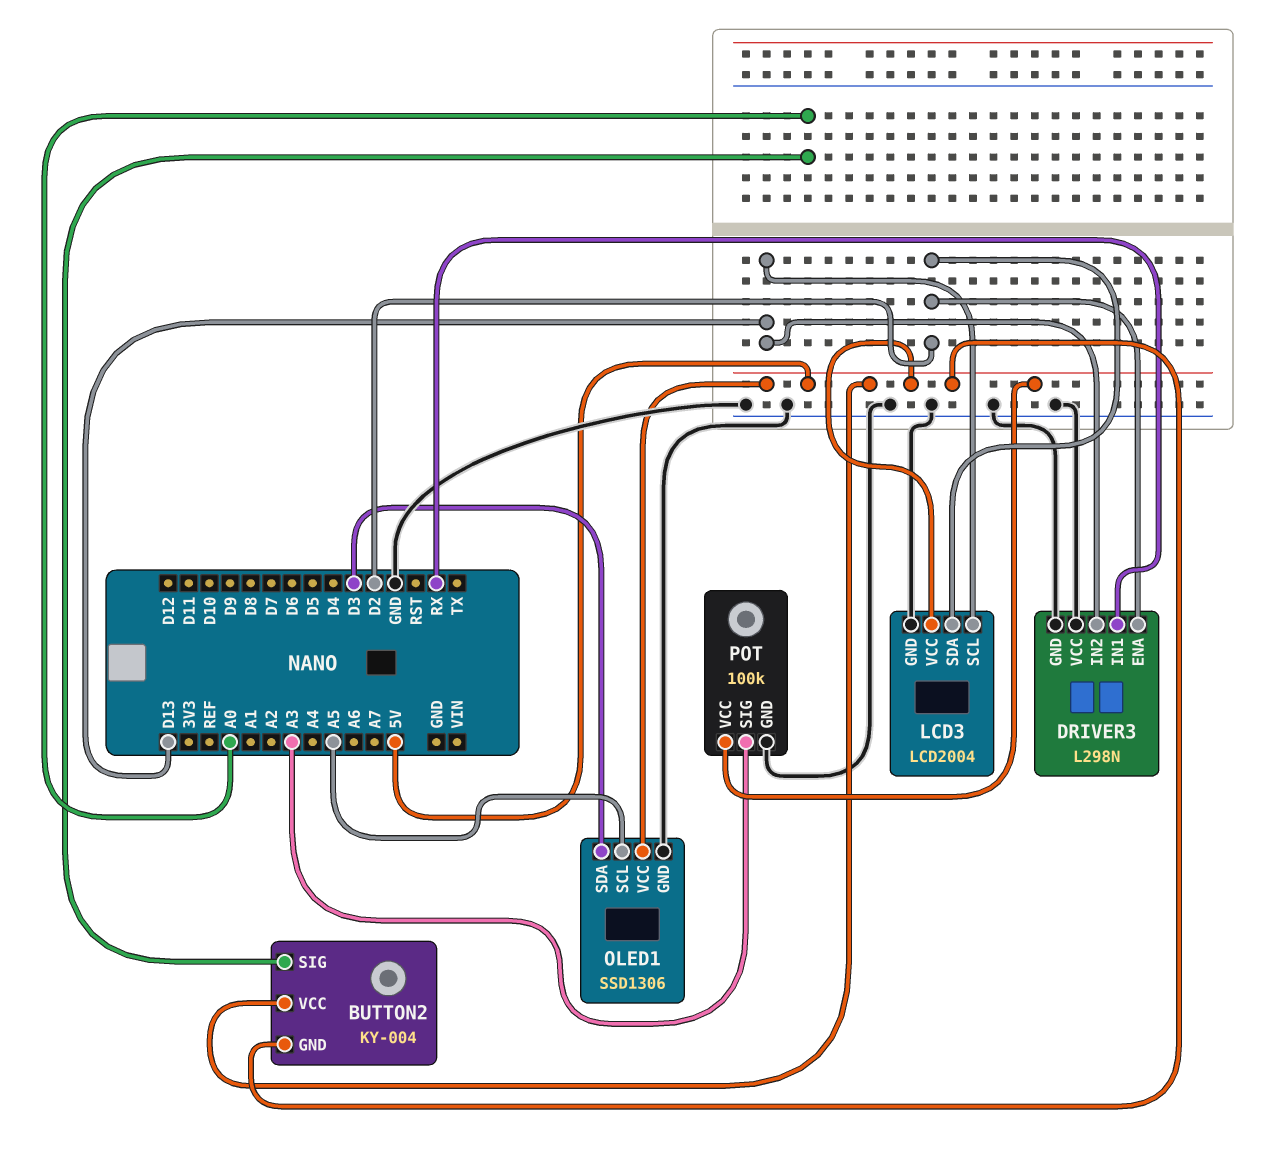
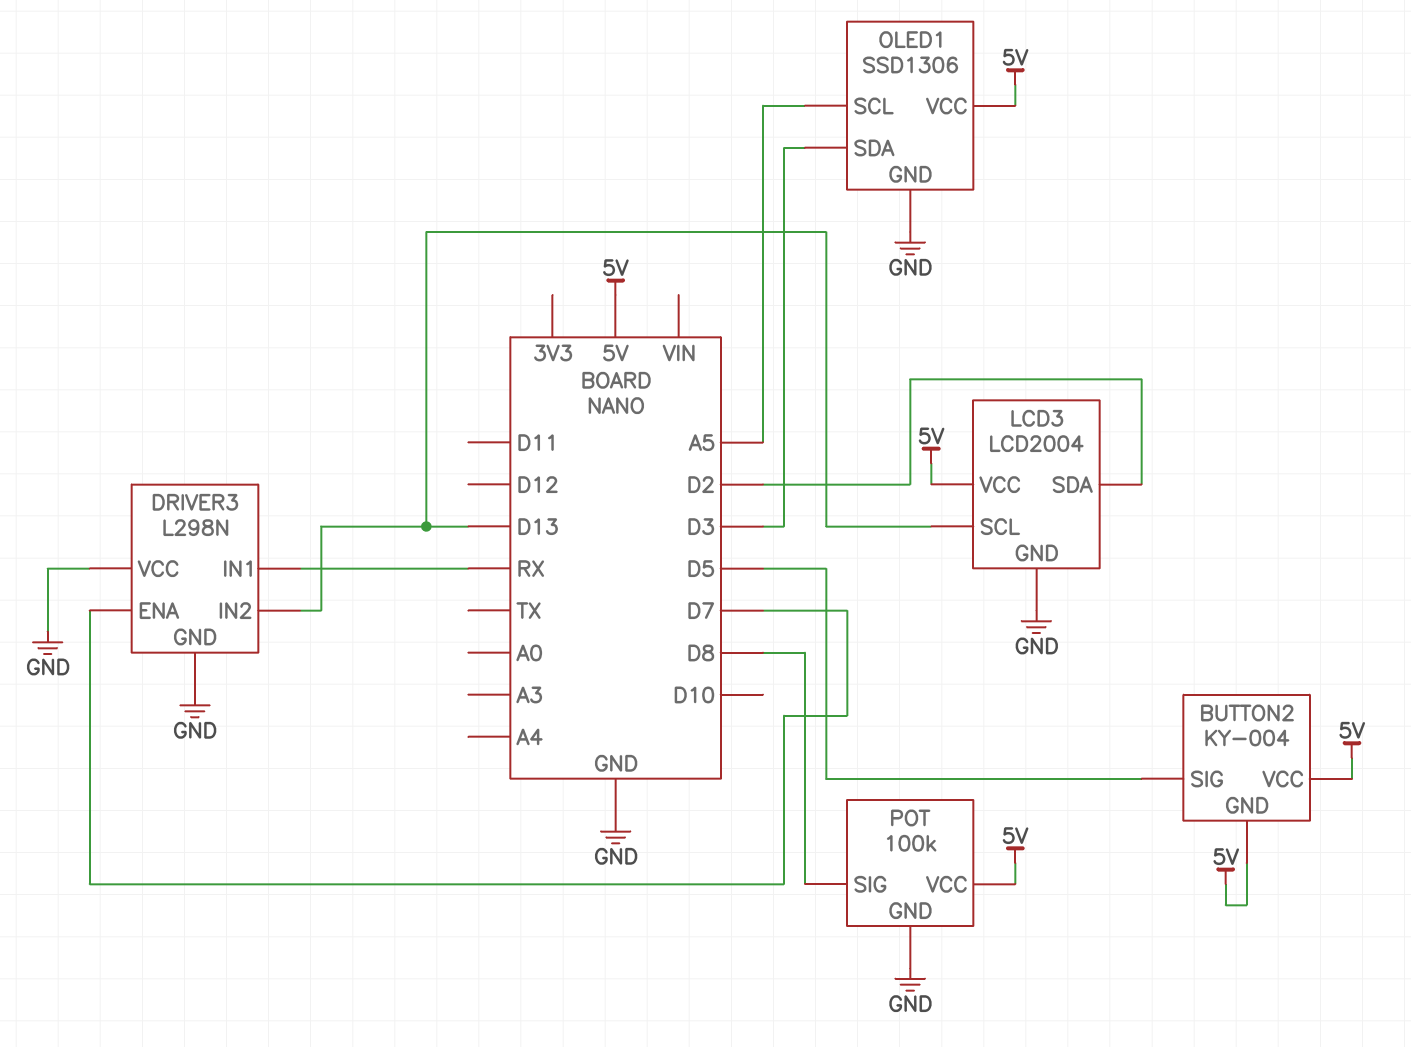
BUTTON2 pin SIG: A0 -> D5
DRIVER3 pin ENA: D2 -> D7
POT pin SIG: A3 -> D8

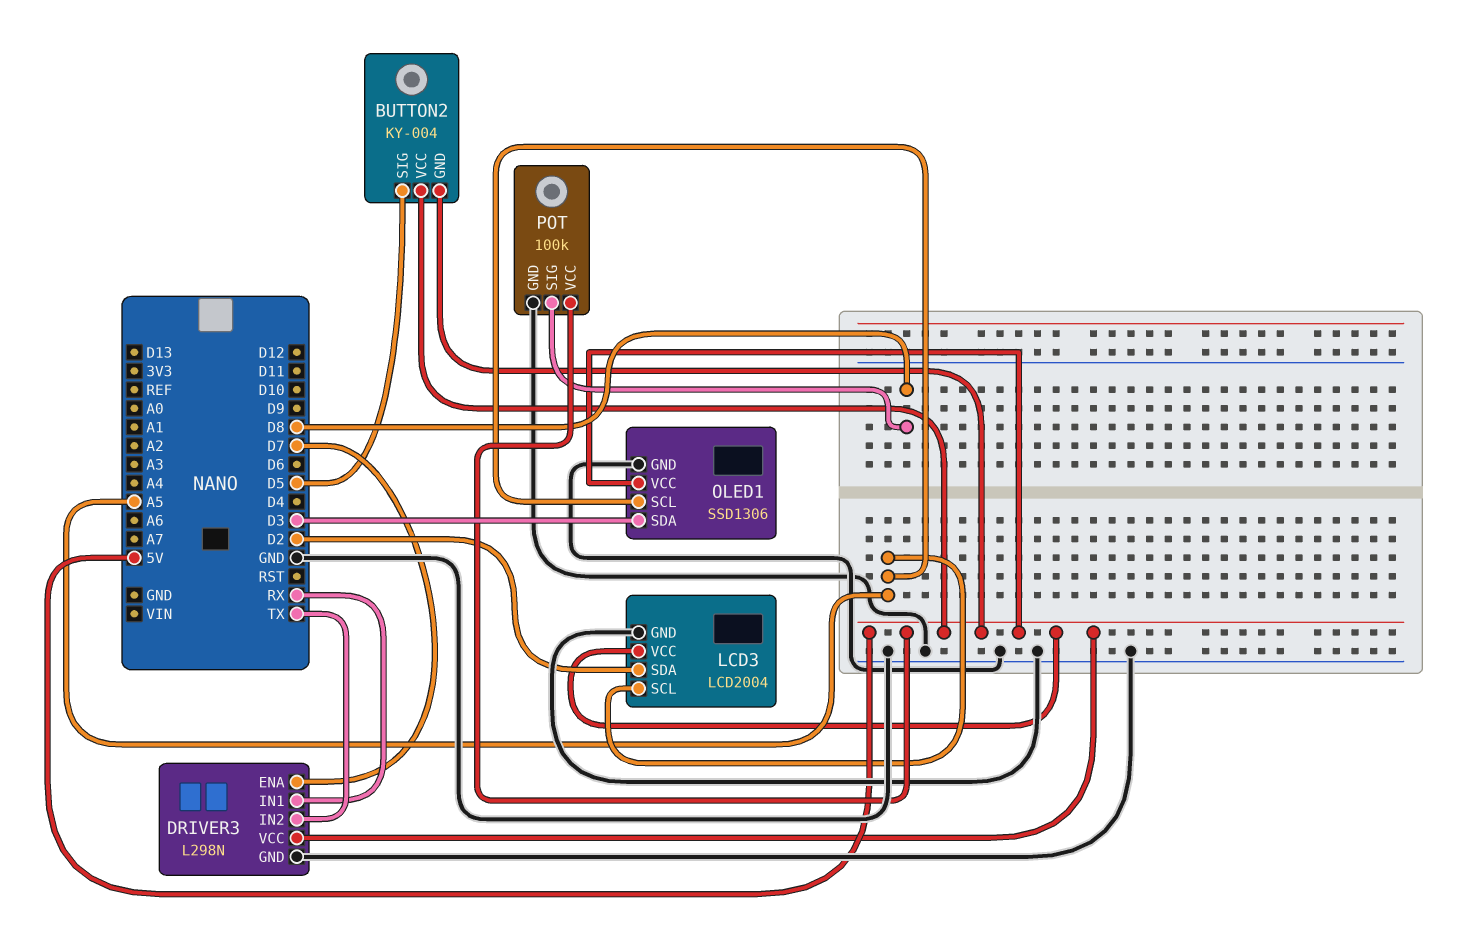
DRIVER3 pin IN2: D13 -> TX
DRIVER3 pin VCC: GND -> 5V
LCD3 pin SCL: D13 -> A5

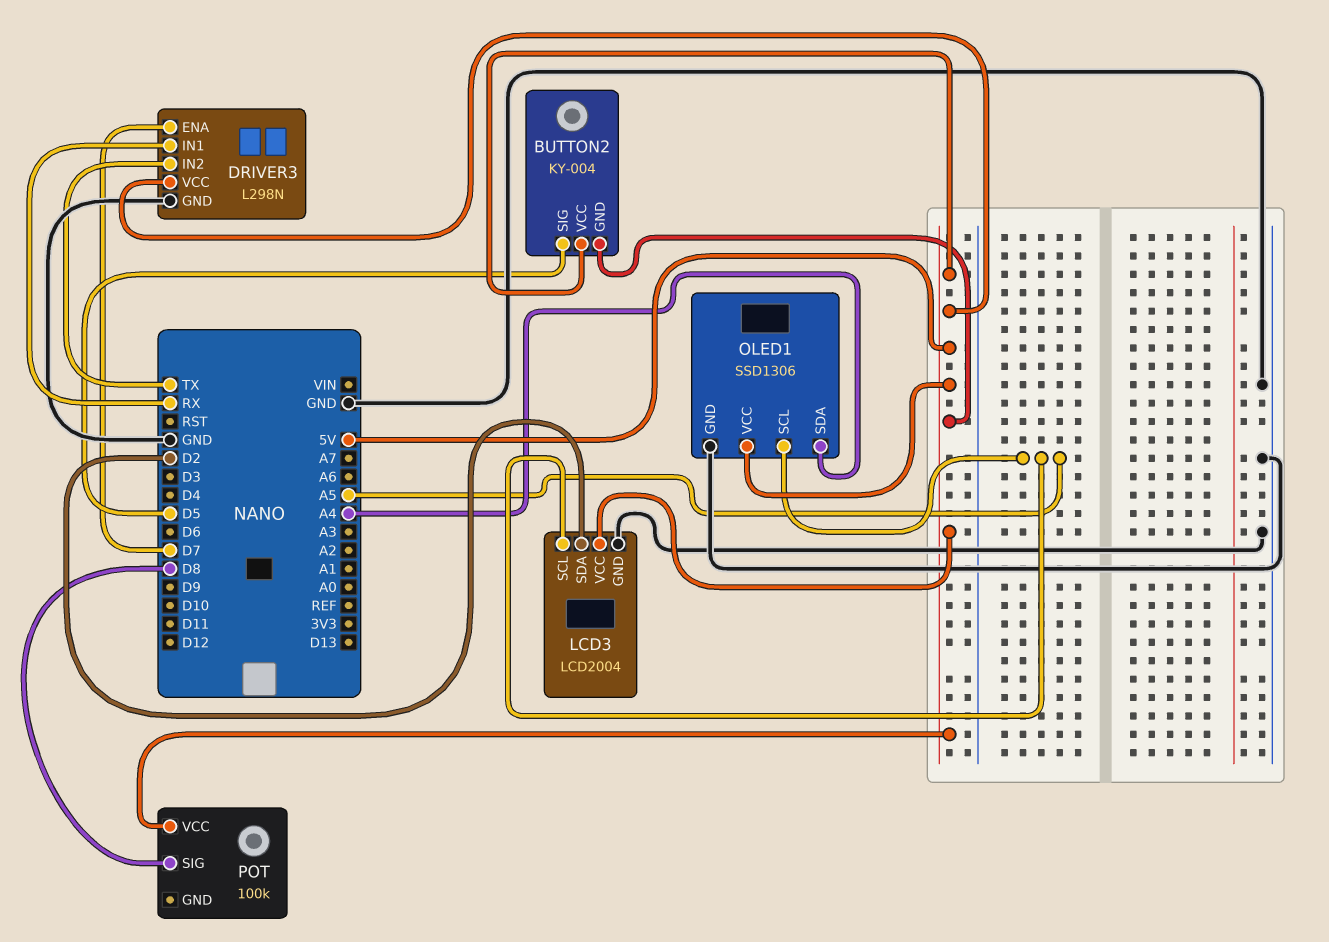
OLED1 pin SDA: D3 -> A4
POT pin GND: GND -> none

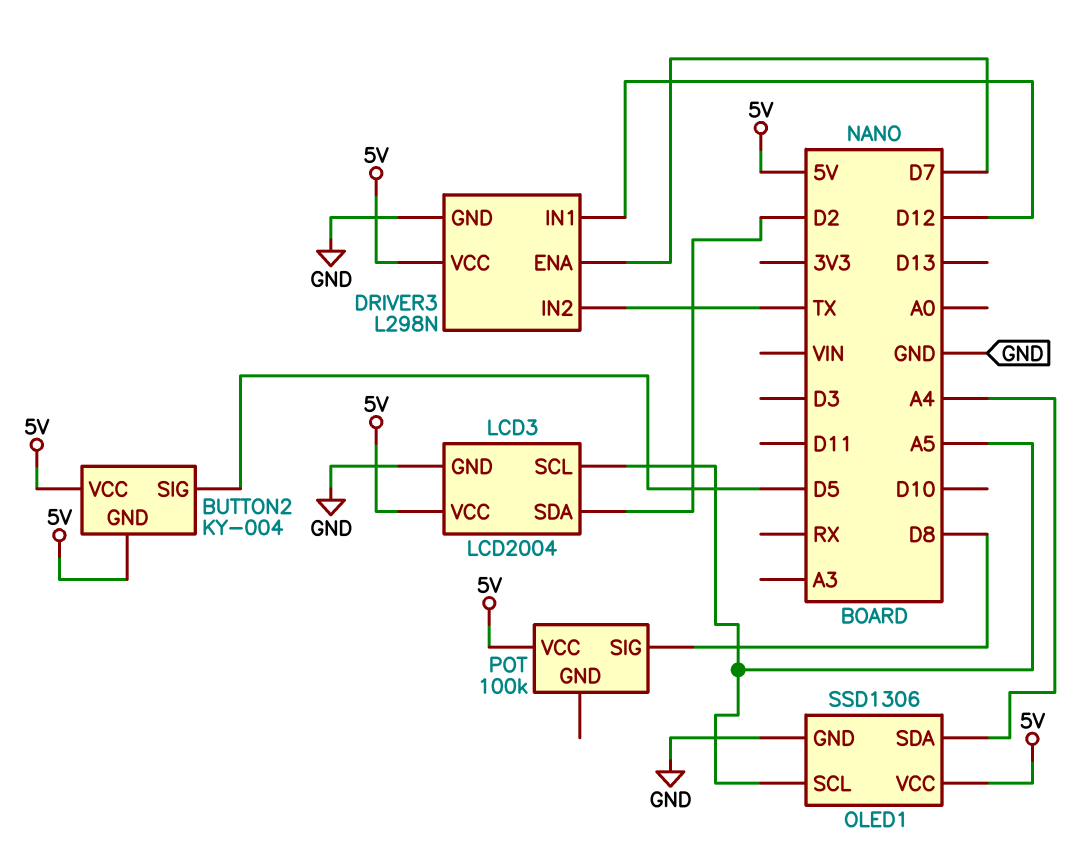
DRIVER3 pin IN1: RX -> D12

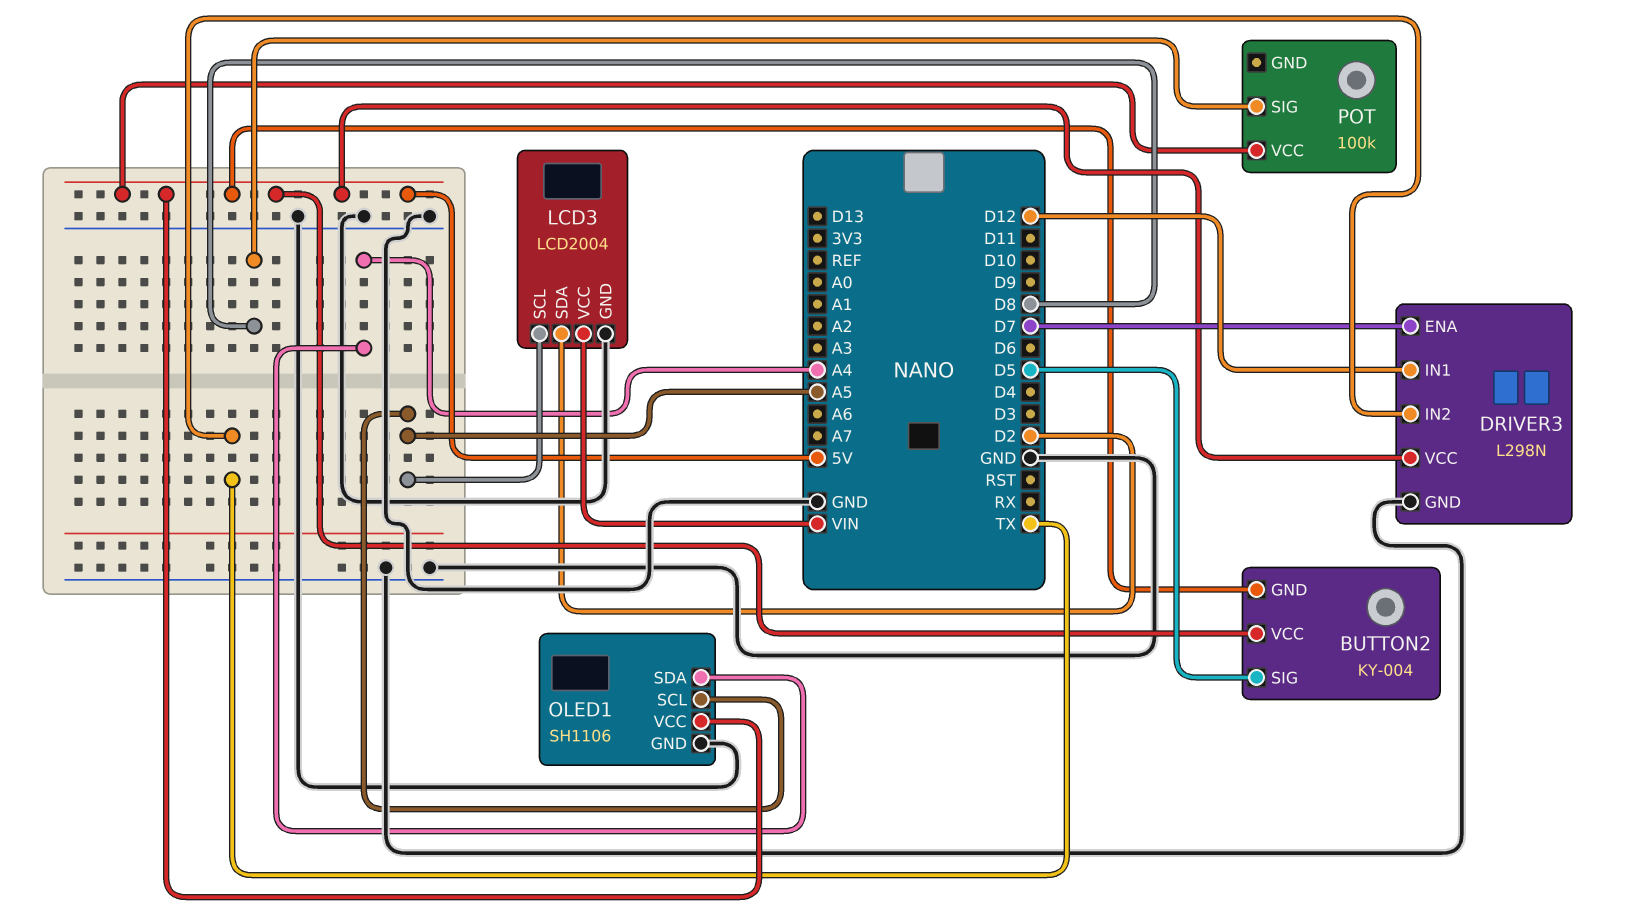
LCD3 pin VCC: 5V -> VIN
OLED1: SSD1306 -> SH1106

